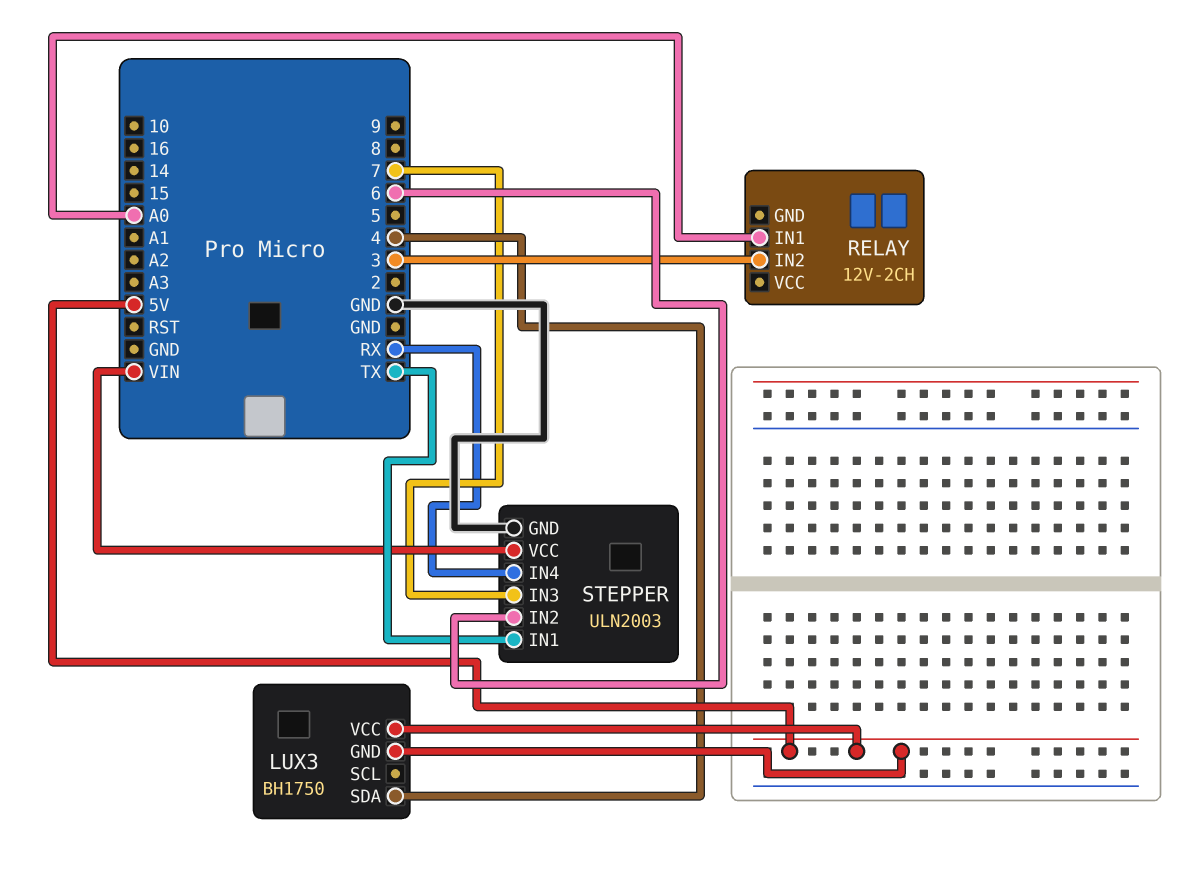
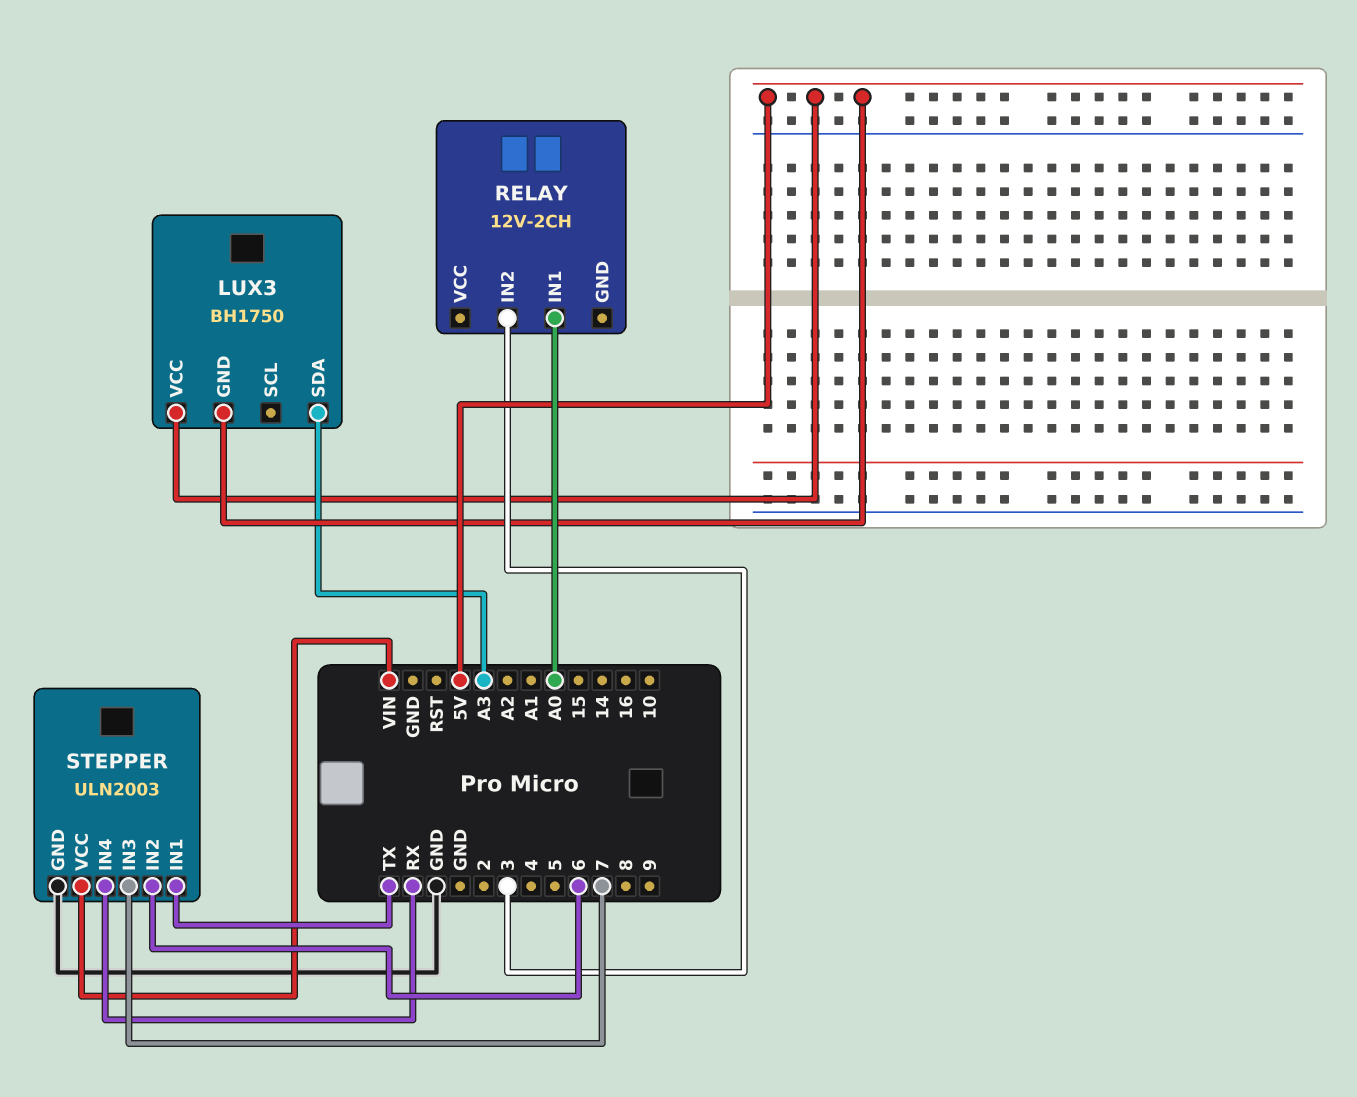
LUX3 pin SDA: 4 -> A3

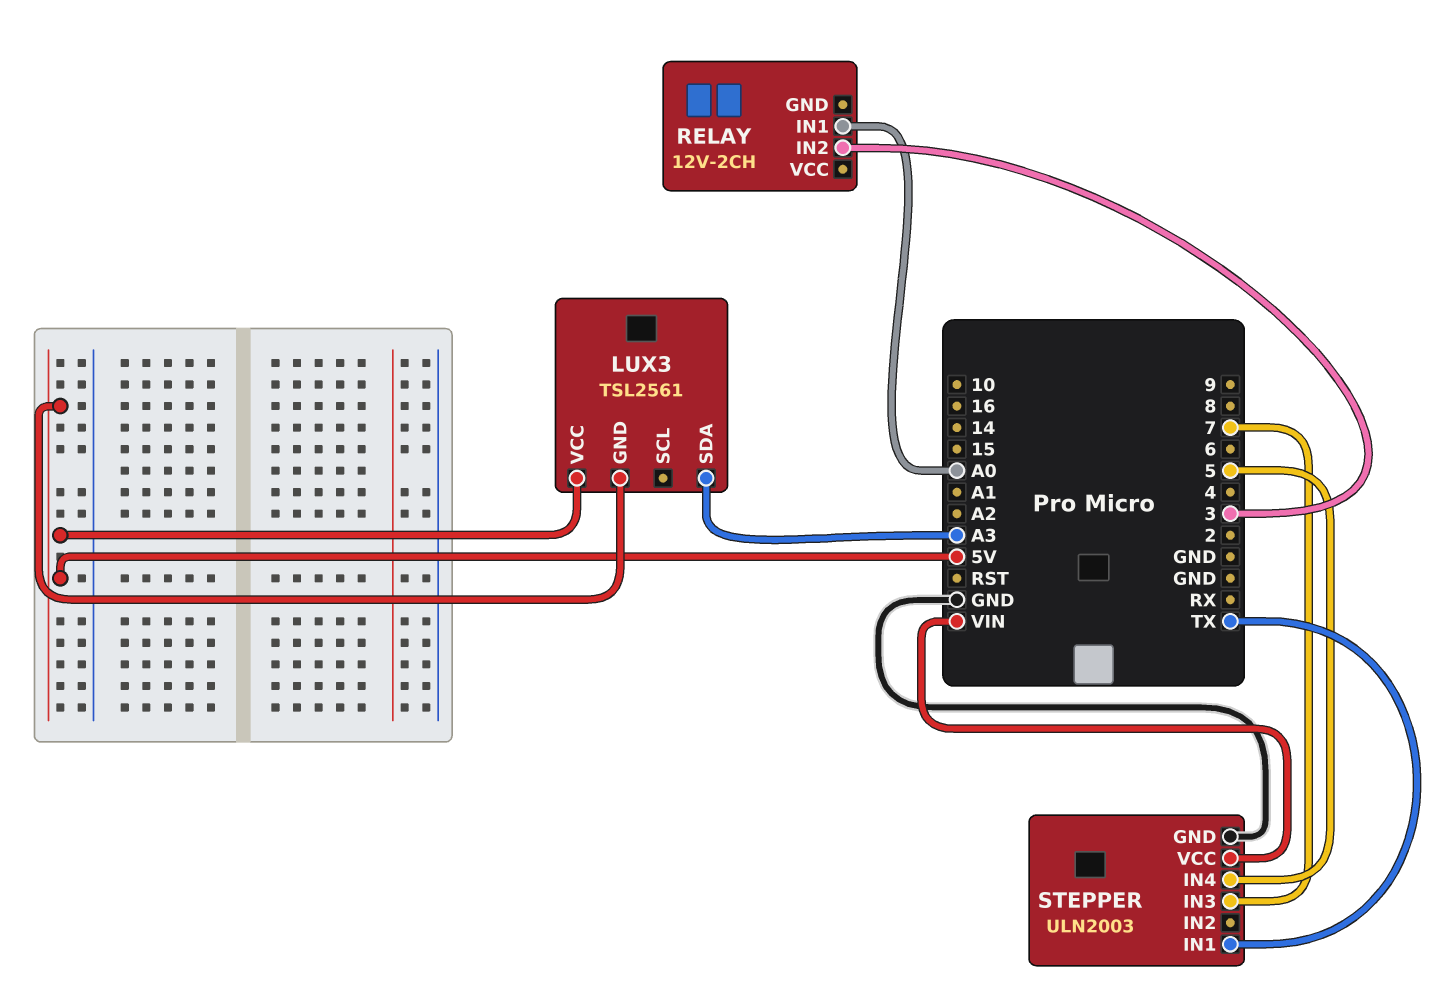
LUX3: BH1750 -> TSL2561
STEPPER pin IN2: 6 -> none
STEPPER pin IN4: RX -> 5

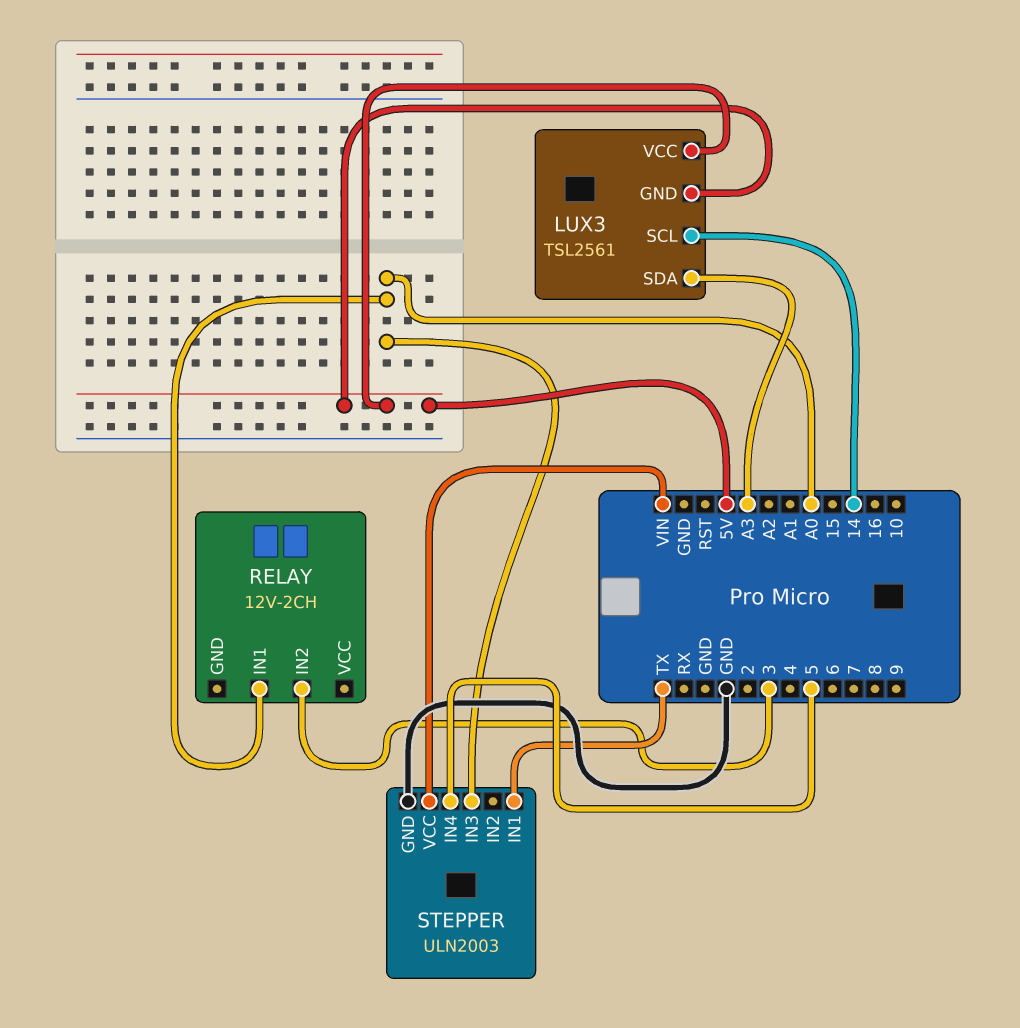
LUX3 pin SCL: none -> 14
STEPPER pin IN3: 7 -> A0

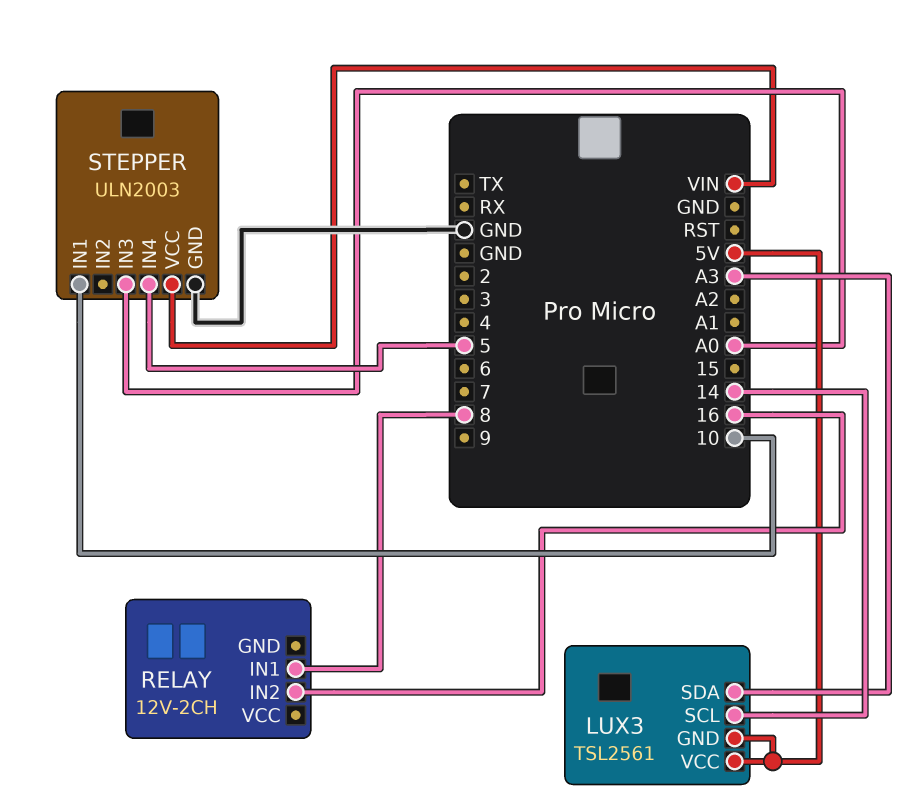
RELAY pin IN1: A0 -> 8
RELAY pin IN2: 3 -> 16
STEPPER pin IN1: TX -> 10

